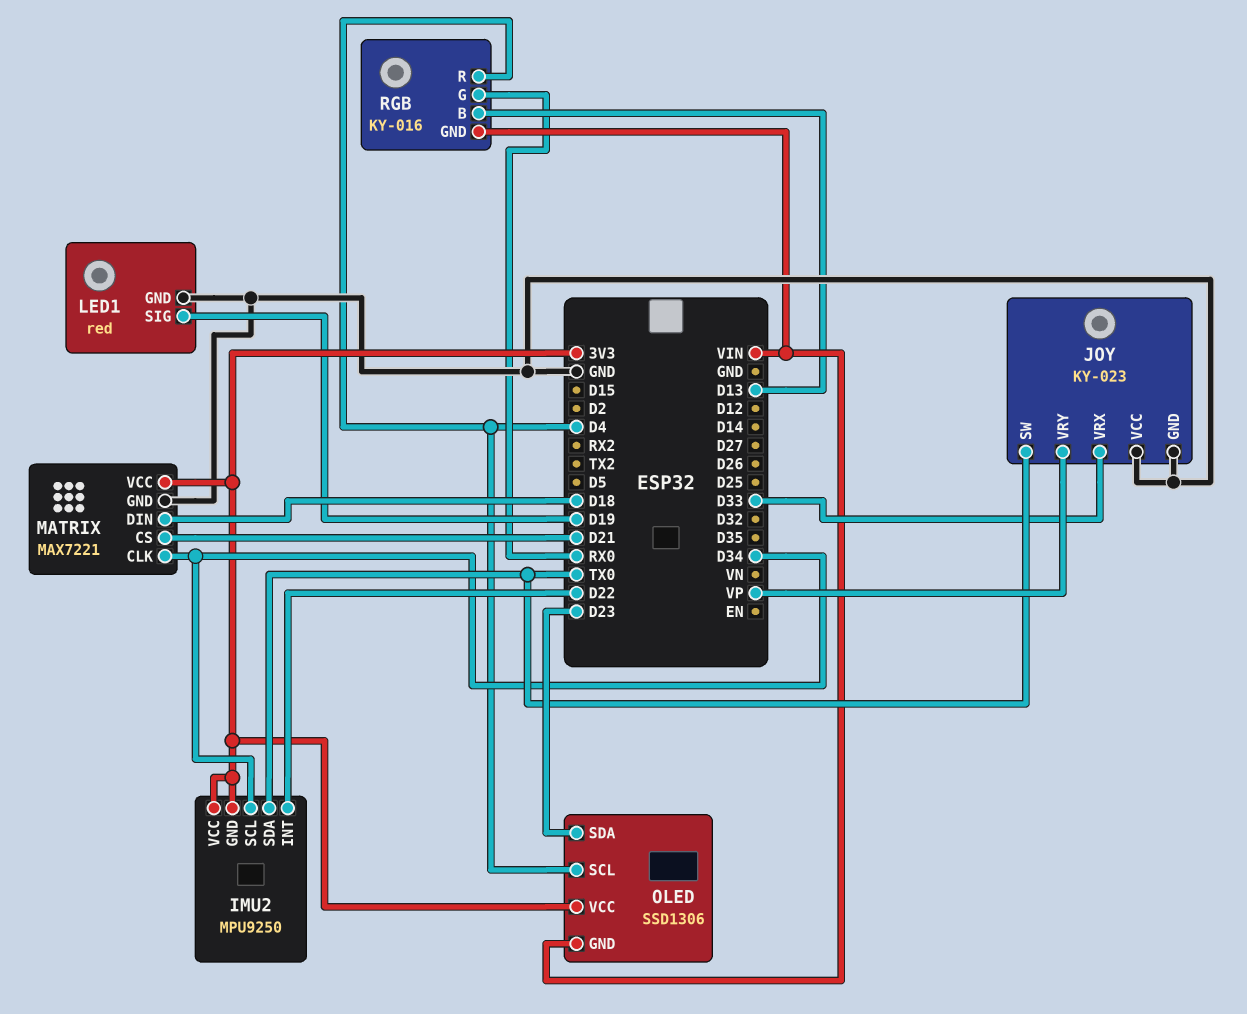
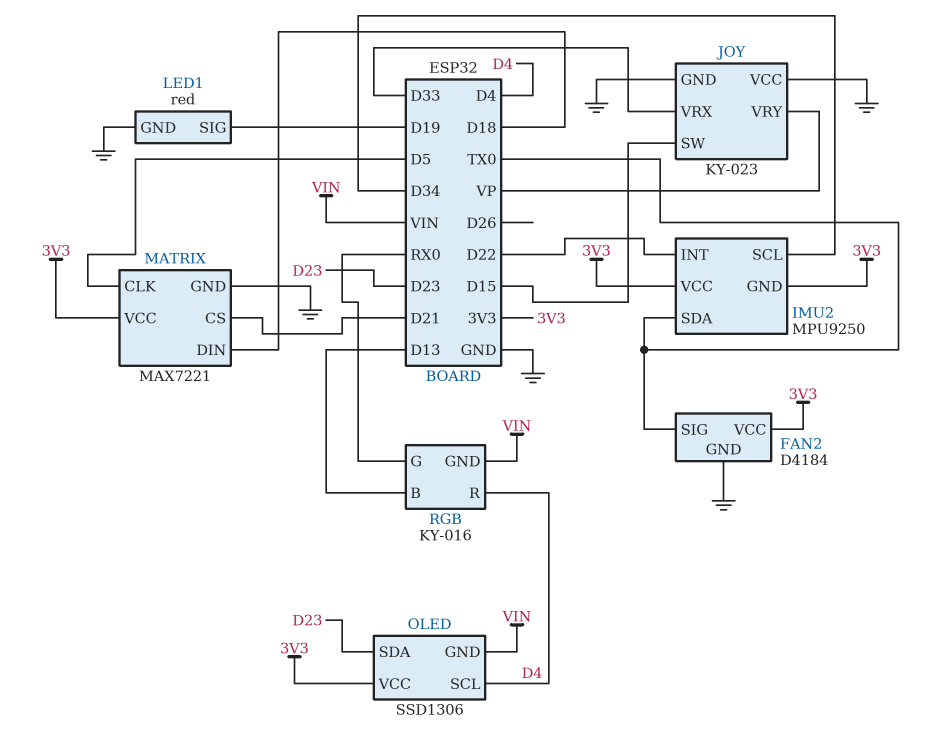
FAN2: none -> D4184
FAN2 pin GND: none -> GND
FAN2 pin SIG: none -> TX0
FAN2 pin VCC: none -> 3V3
JOY pin SW: TX0 -> D15
MATRIX pin CLK: D34 -> D5

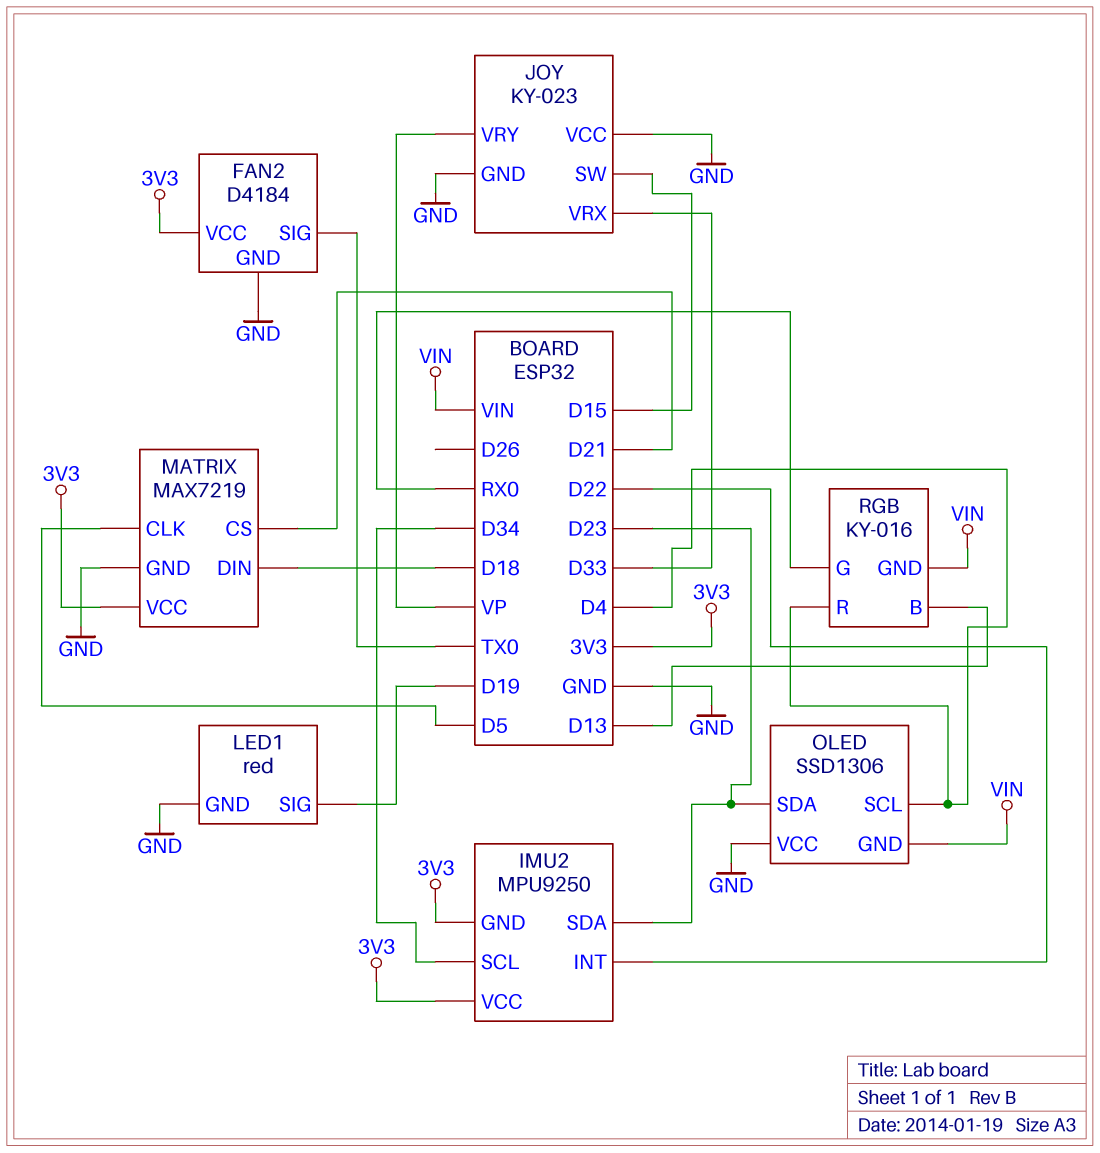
IMU2 pin SDA: TX0 -> D23
MATRIX: MAX7221 -> MAX7219
OLED pin VCC: 3V3 -> GND

